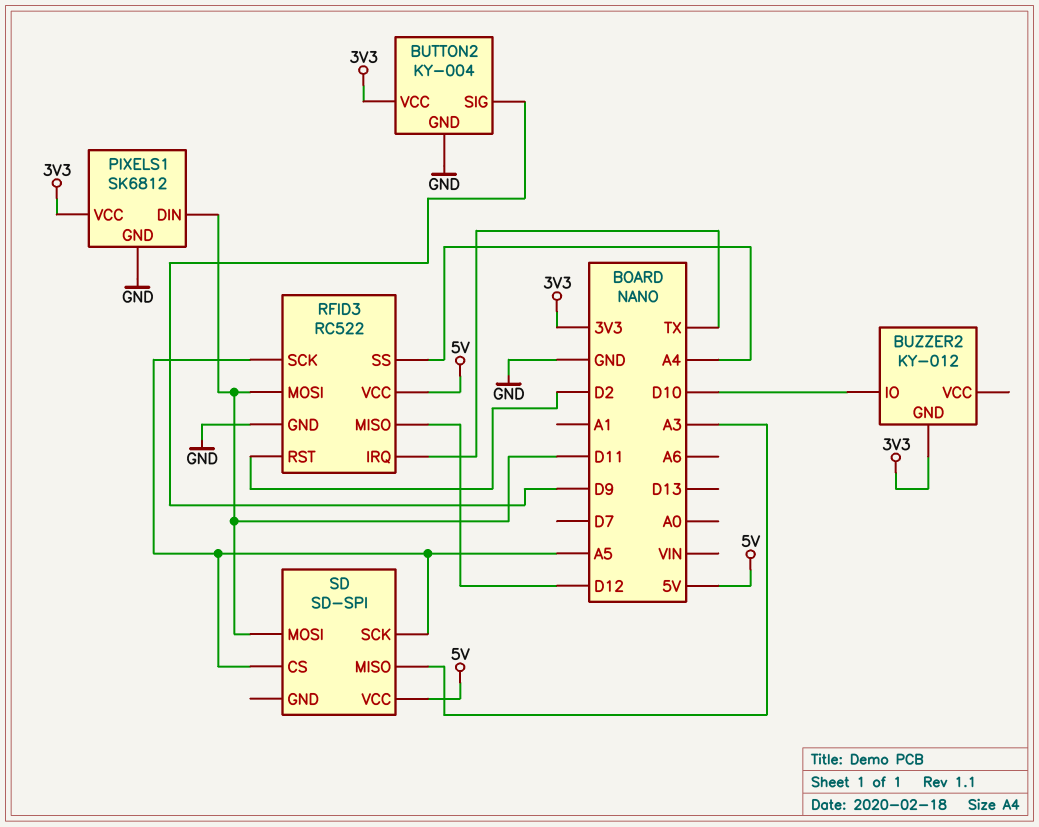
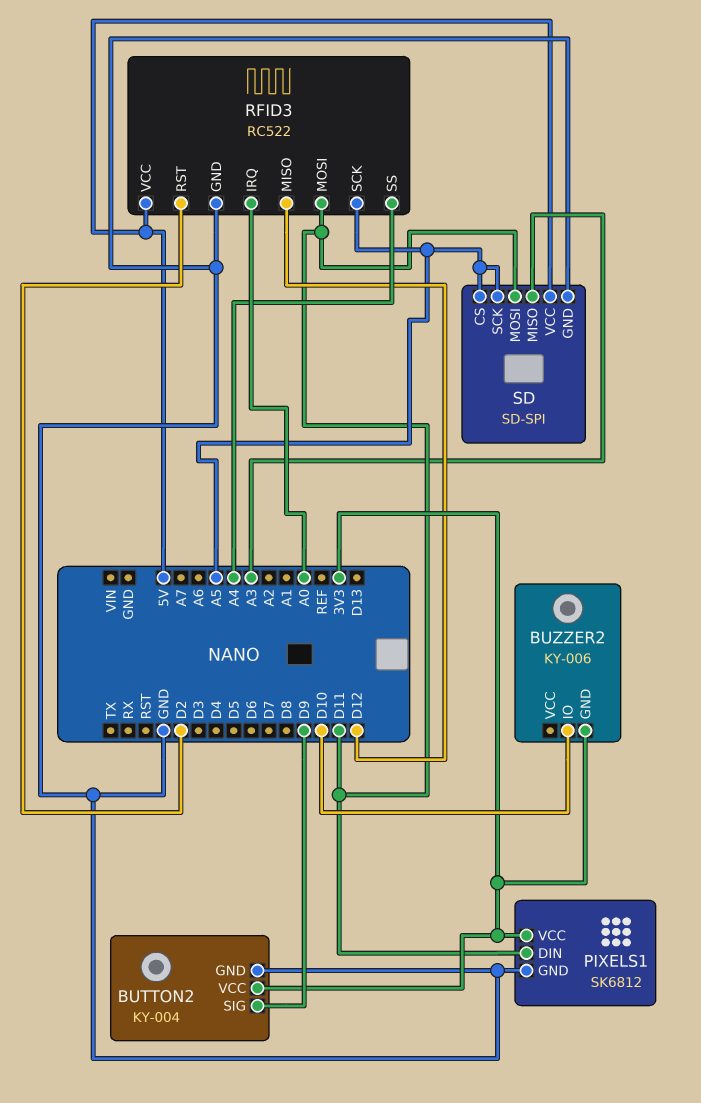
BUZZER2: KY-012 -> KY-006
RFID3 pin IRQ: TX -> A0
SD pin GND: none -> GND

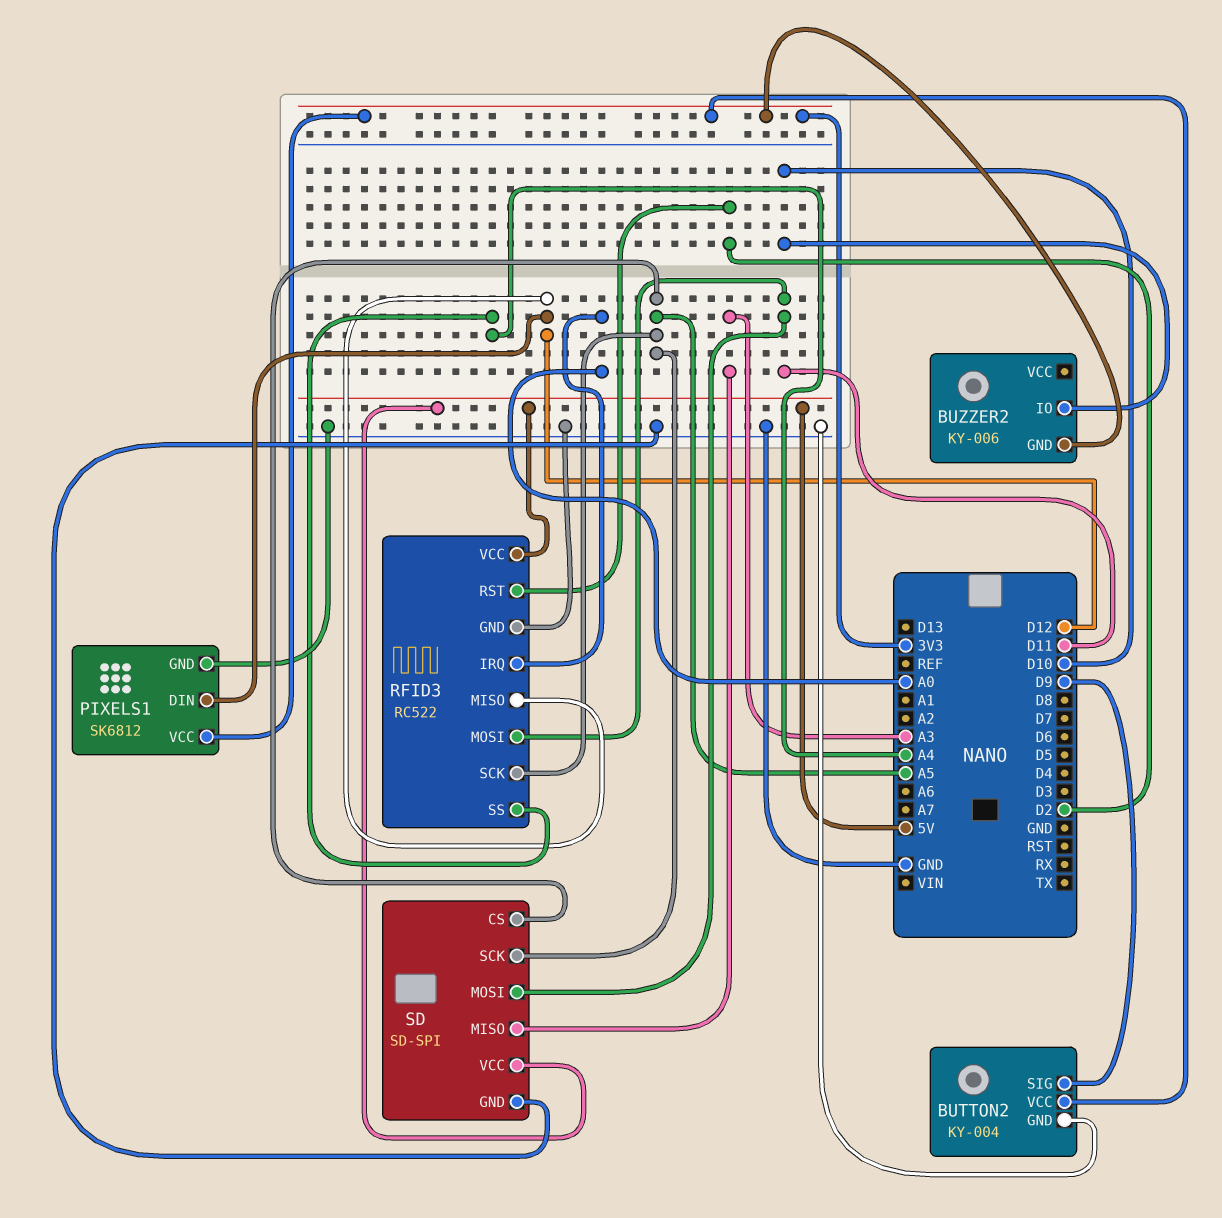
PIXELS1 pin DIN: D11 -> D12

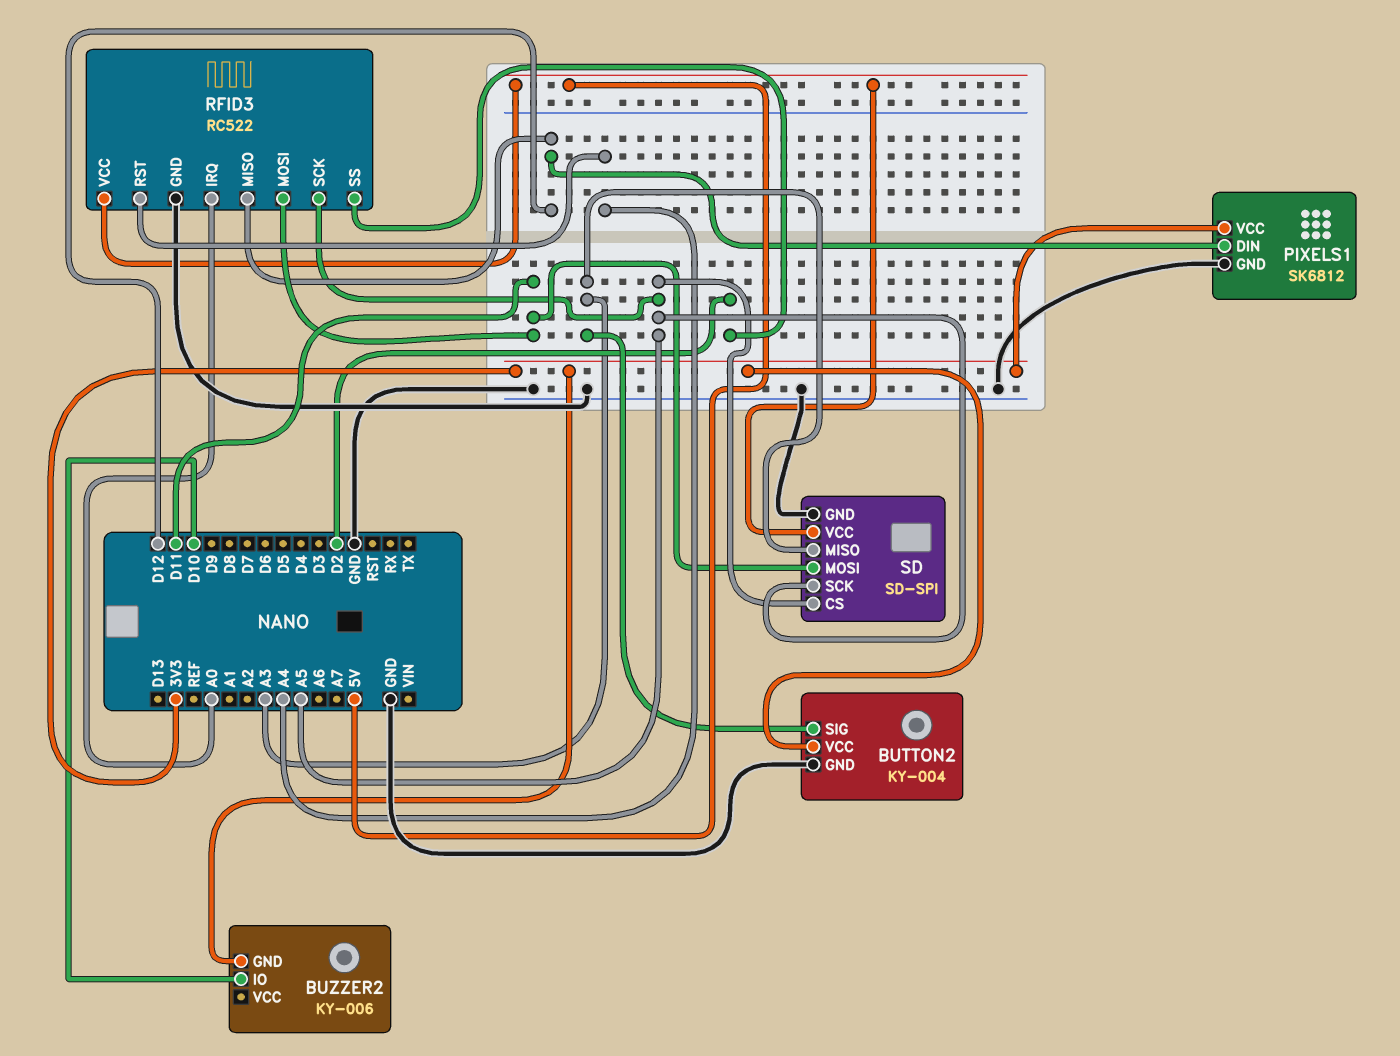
BUTTON2 pin SIG: D9 -> A3
RFID3 pin RST: D2 -> A4
RFID3 pin SS: A4 -> D2

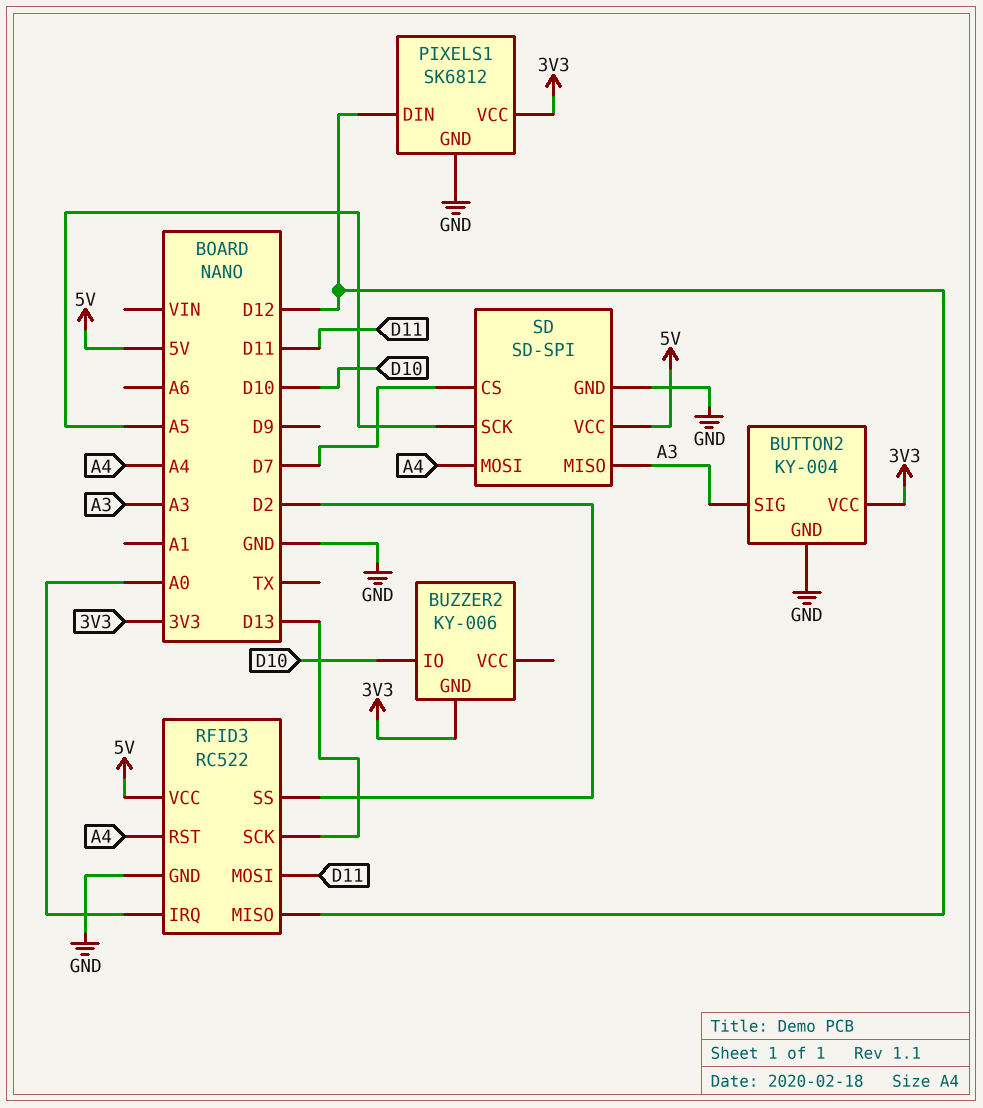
RFID3 pin SCK: A5 -> D13
SD pin CS: A5 -> D7
SD pin MOSI: D11 -> A4

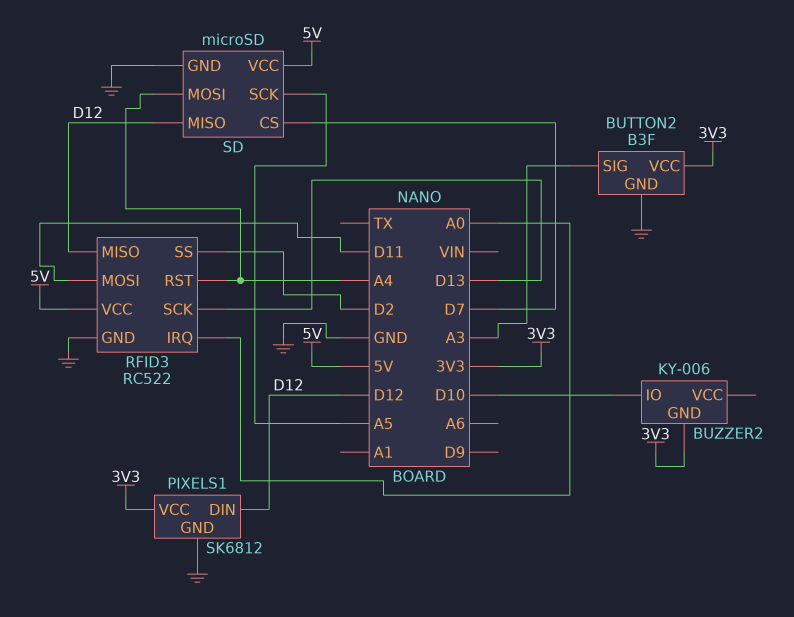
BUTTON2: KY-004 -> B3F
SD: SD-SPI -> microSD
SD pin MISO: A3 -> D12

